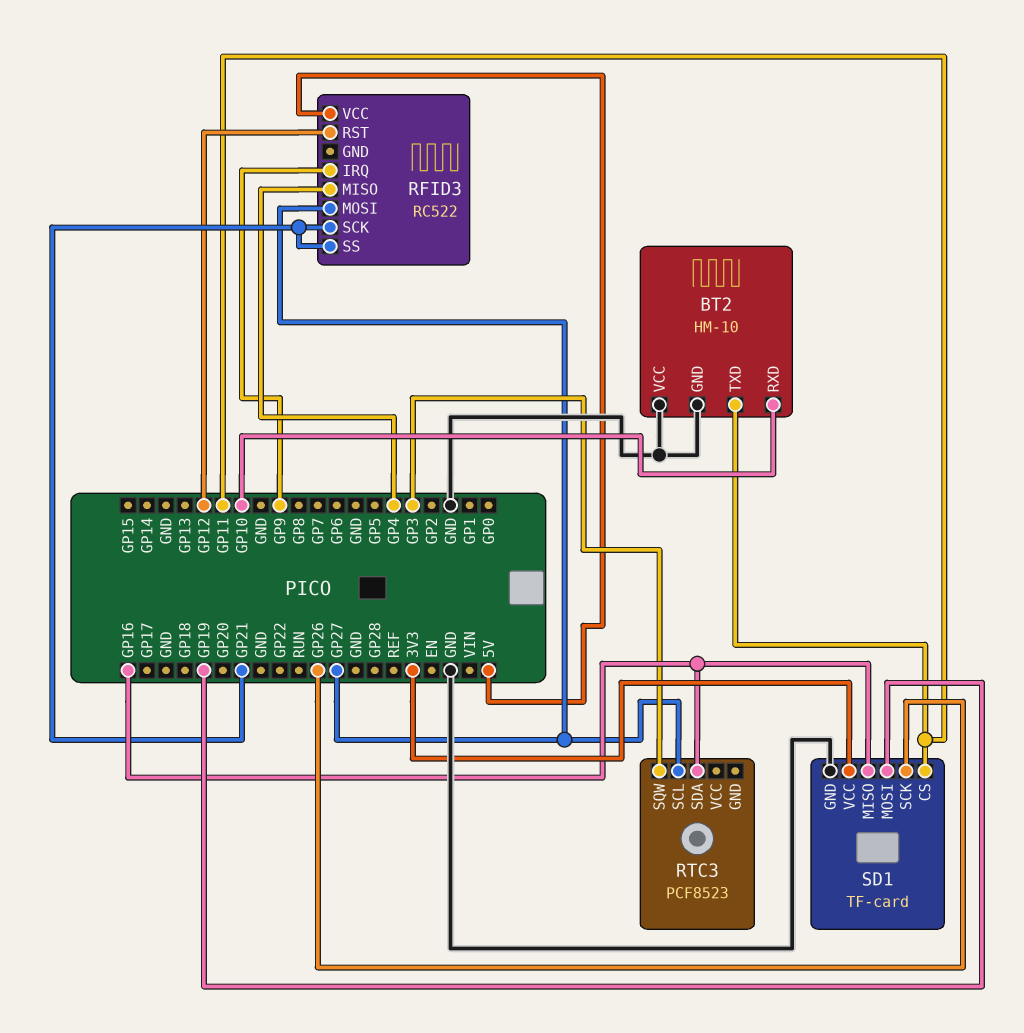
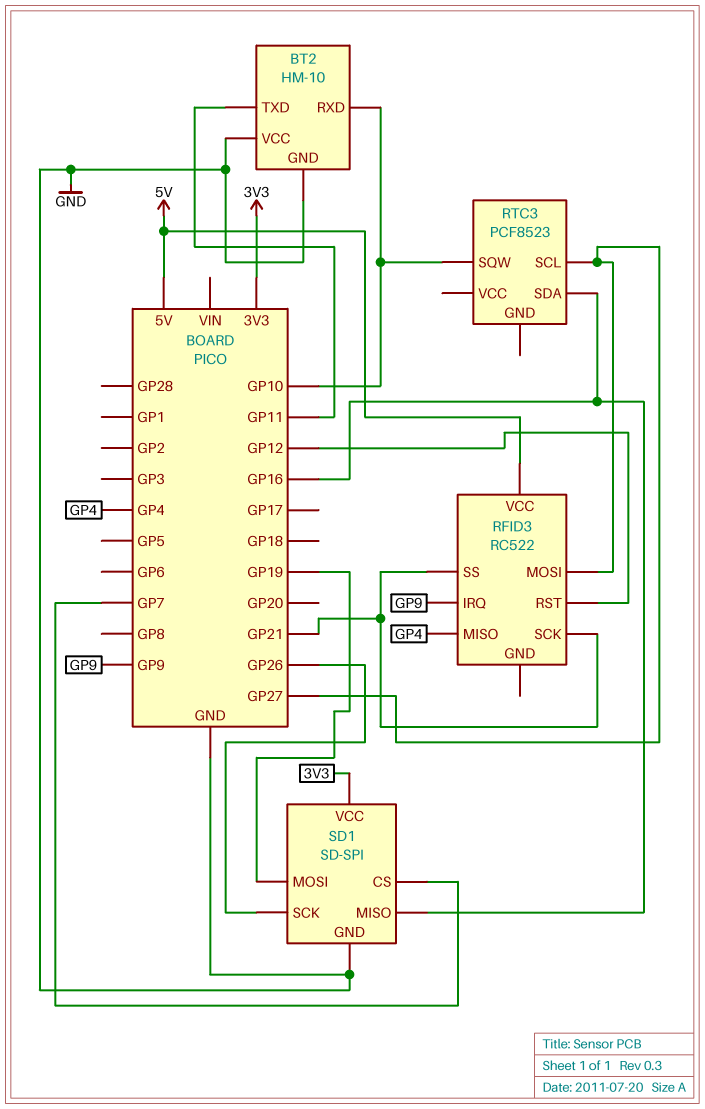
RTC3 pin SQW: GP3 -> GP10
SD1: TF-card -> SD-SPI
SD1 pin CS: GP11 -> GP7

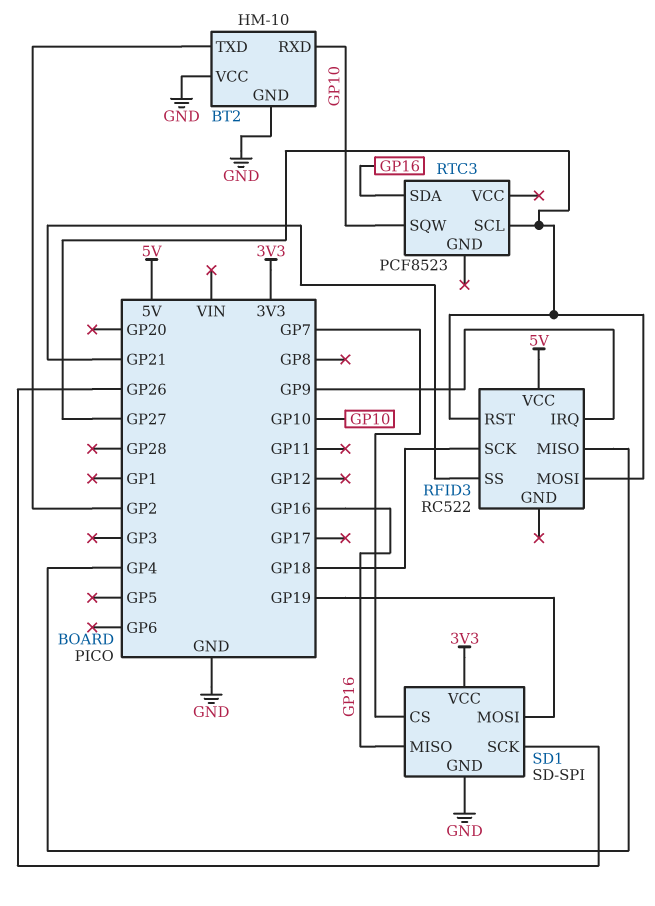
BT2 pin TXD: GP11 -> GP2
RFID3 pin RST: GP12 -> GP27
RFID3 pin SCK: GP21 -> GP18

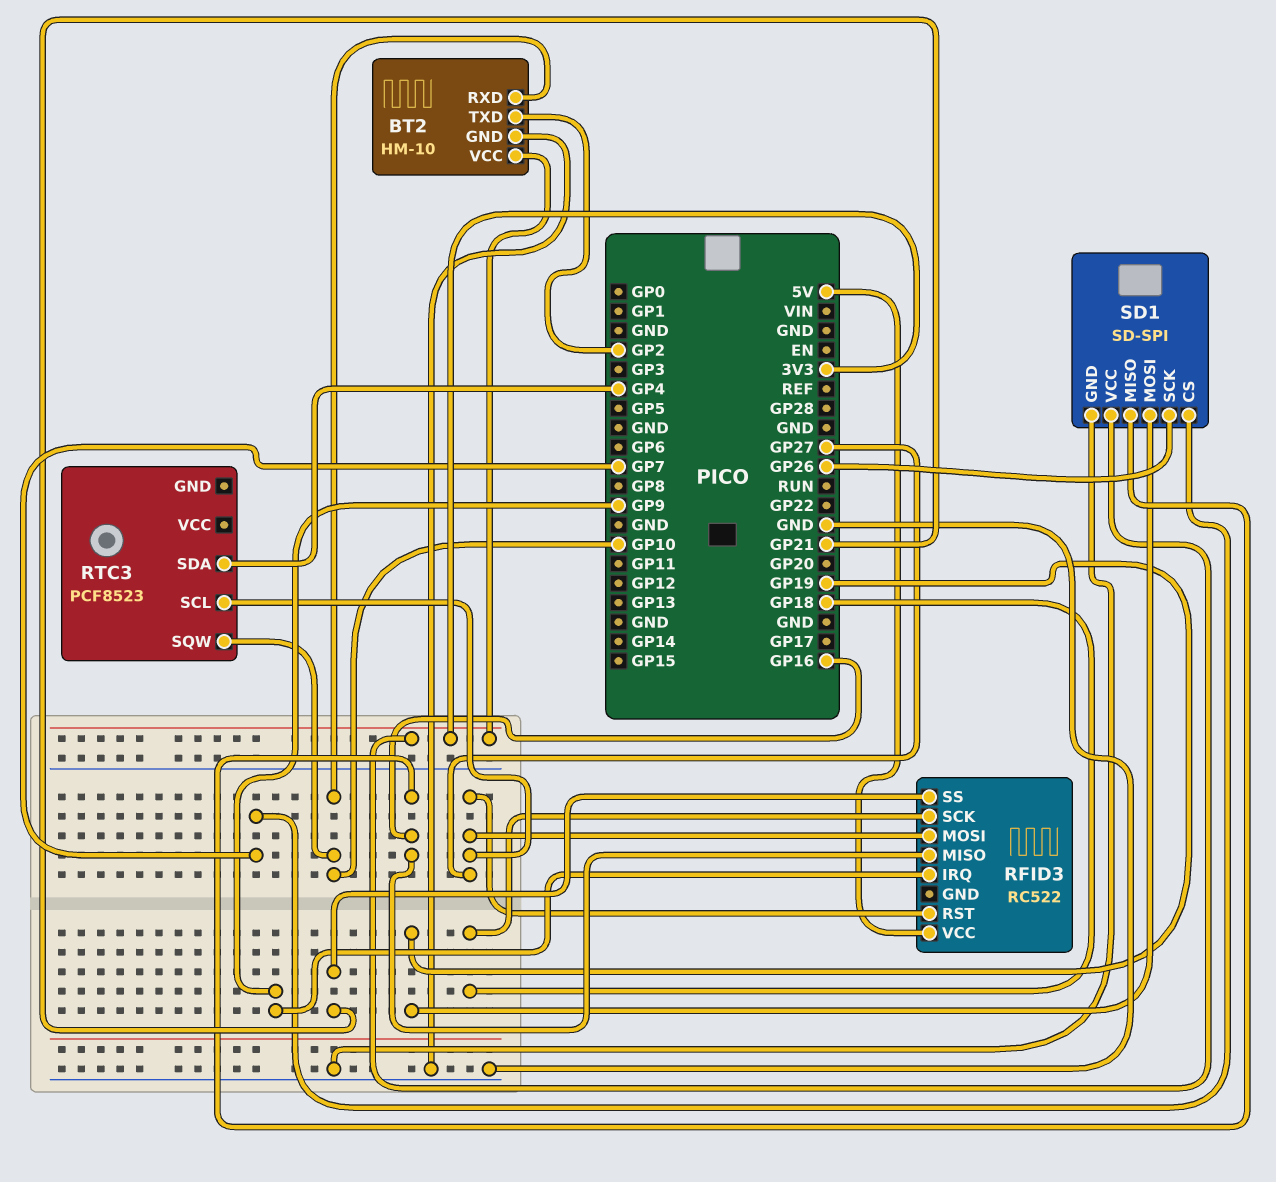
BT2 pin VCC: GND -> 3V3
RFID3 pin MISO: GP4 -> GP16
RTC3 pin SDA: GP16 -> GP4

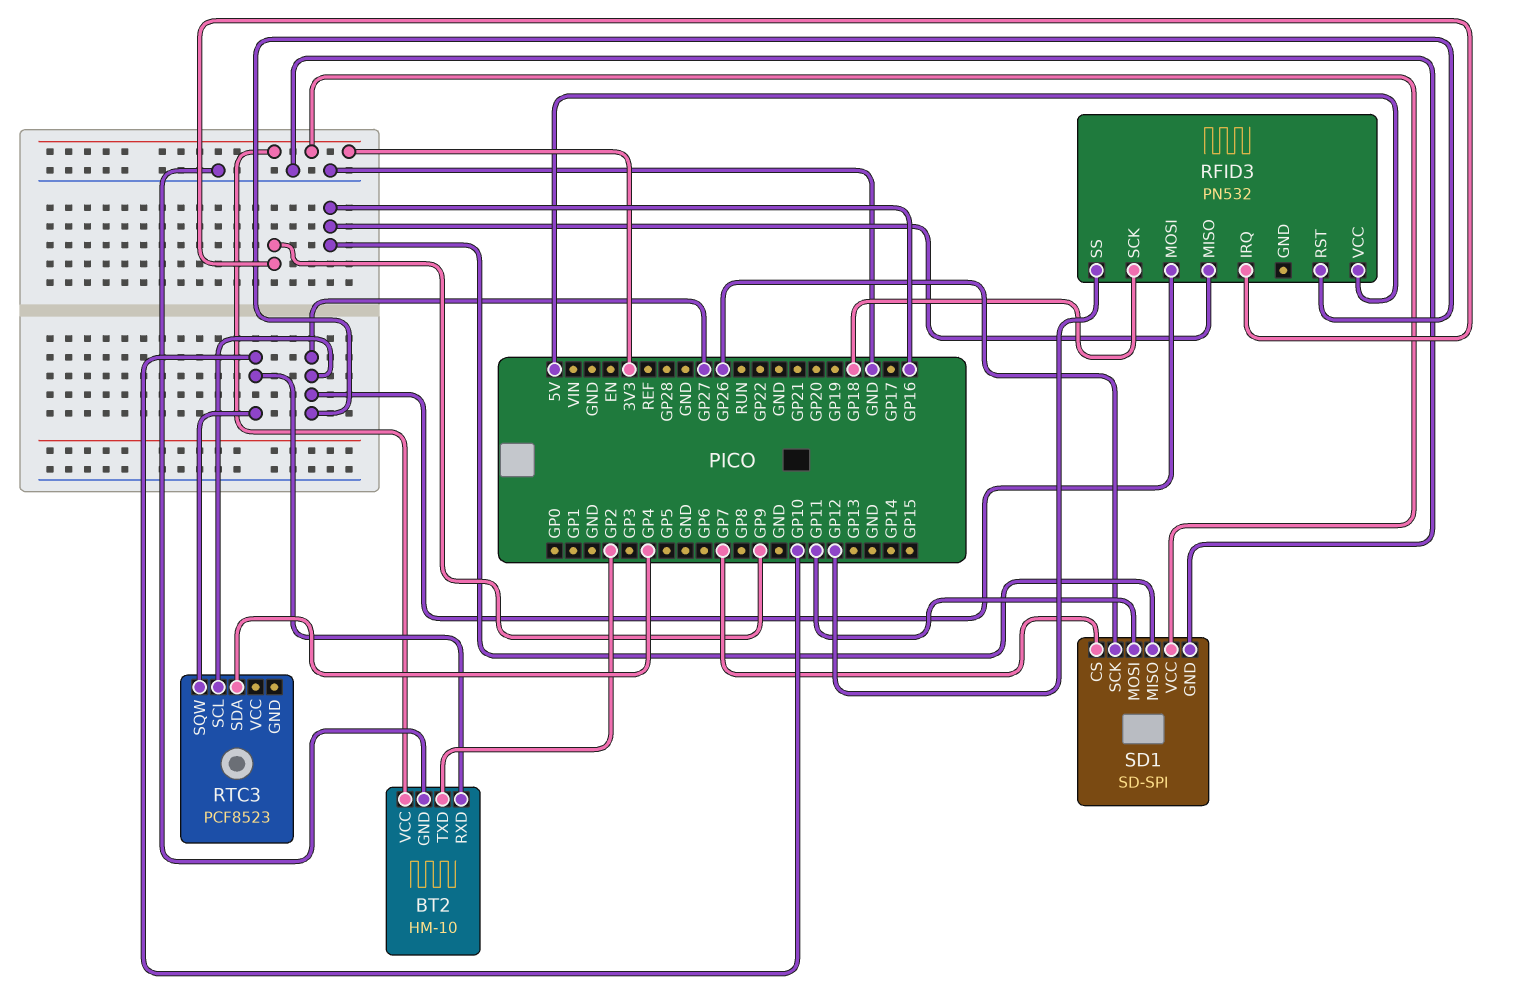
RFID3: RC522 -> PN532
RFID3 pin SS: GP21 -> GP12
SD1 pin MOSI: GP19 -> GP11

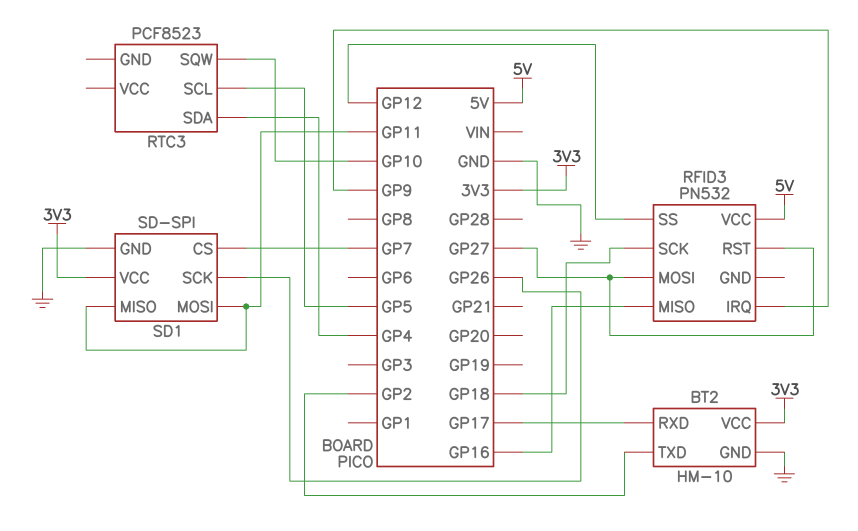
BT2 pin RXD: GP10 -> GP17
RTC3 pin SCL: GP27 -> GP5
SD1 pin MISO: GP16 -> GP11

